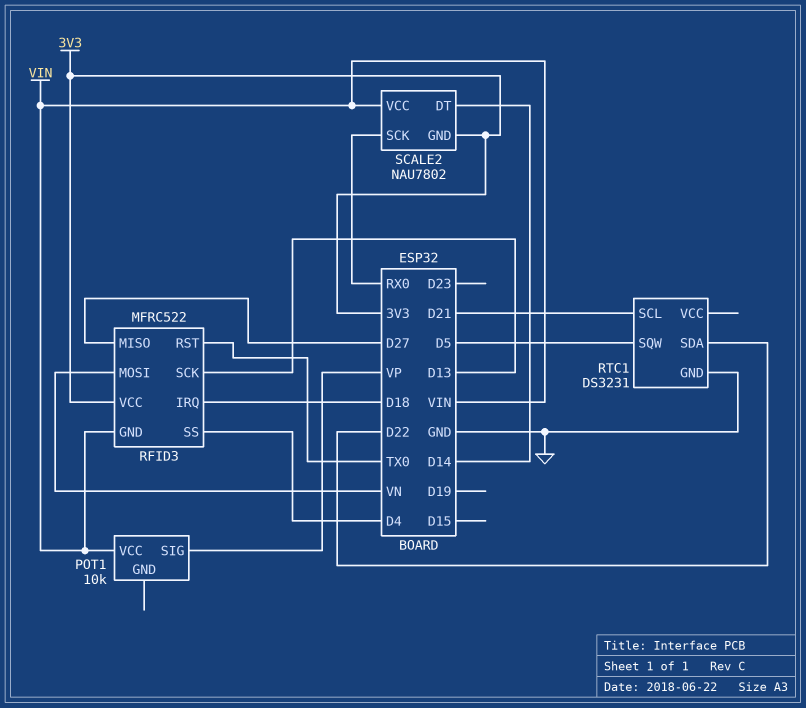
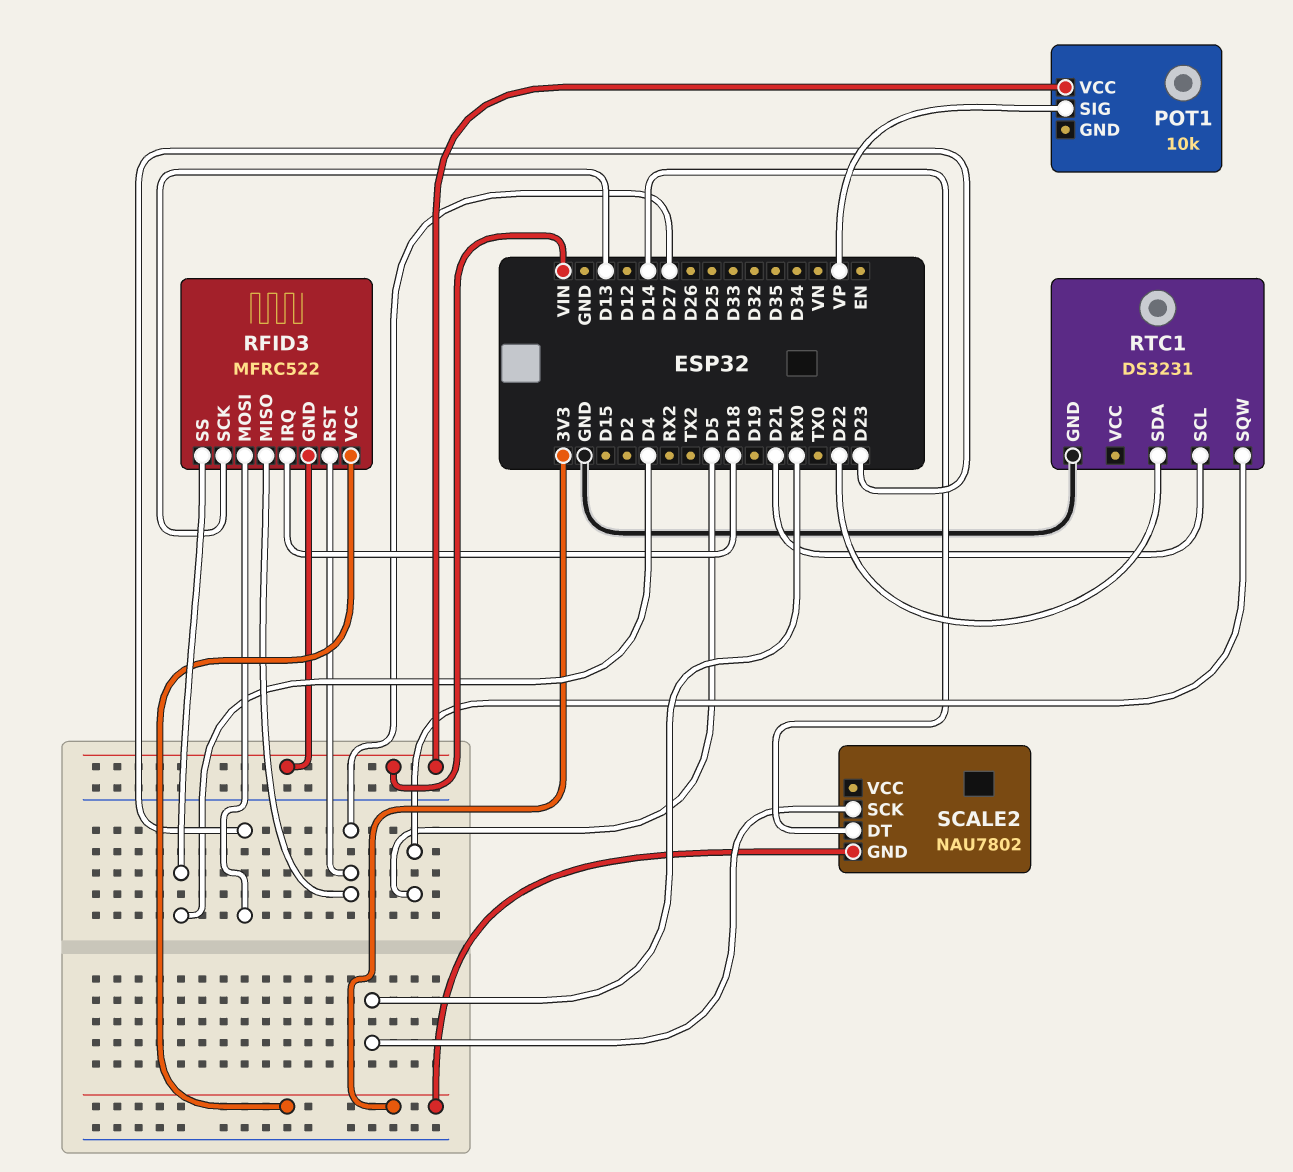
RFID3 pin MOSI: VN -> D23
RFID3 pin RST: TX0 -> D27
SCALE2 pin VCC: VIN -> none

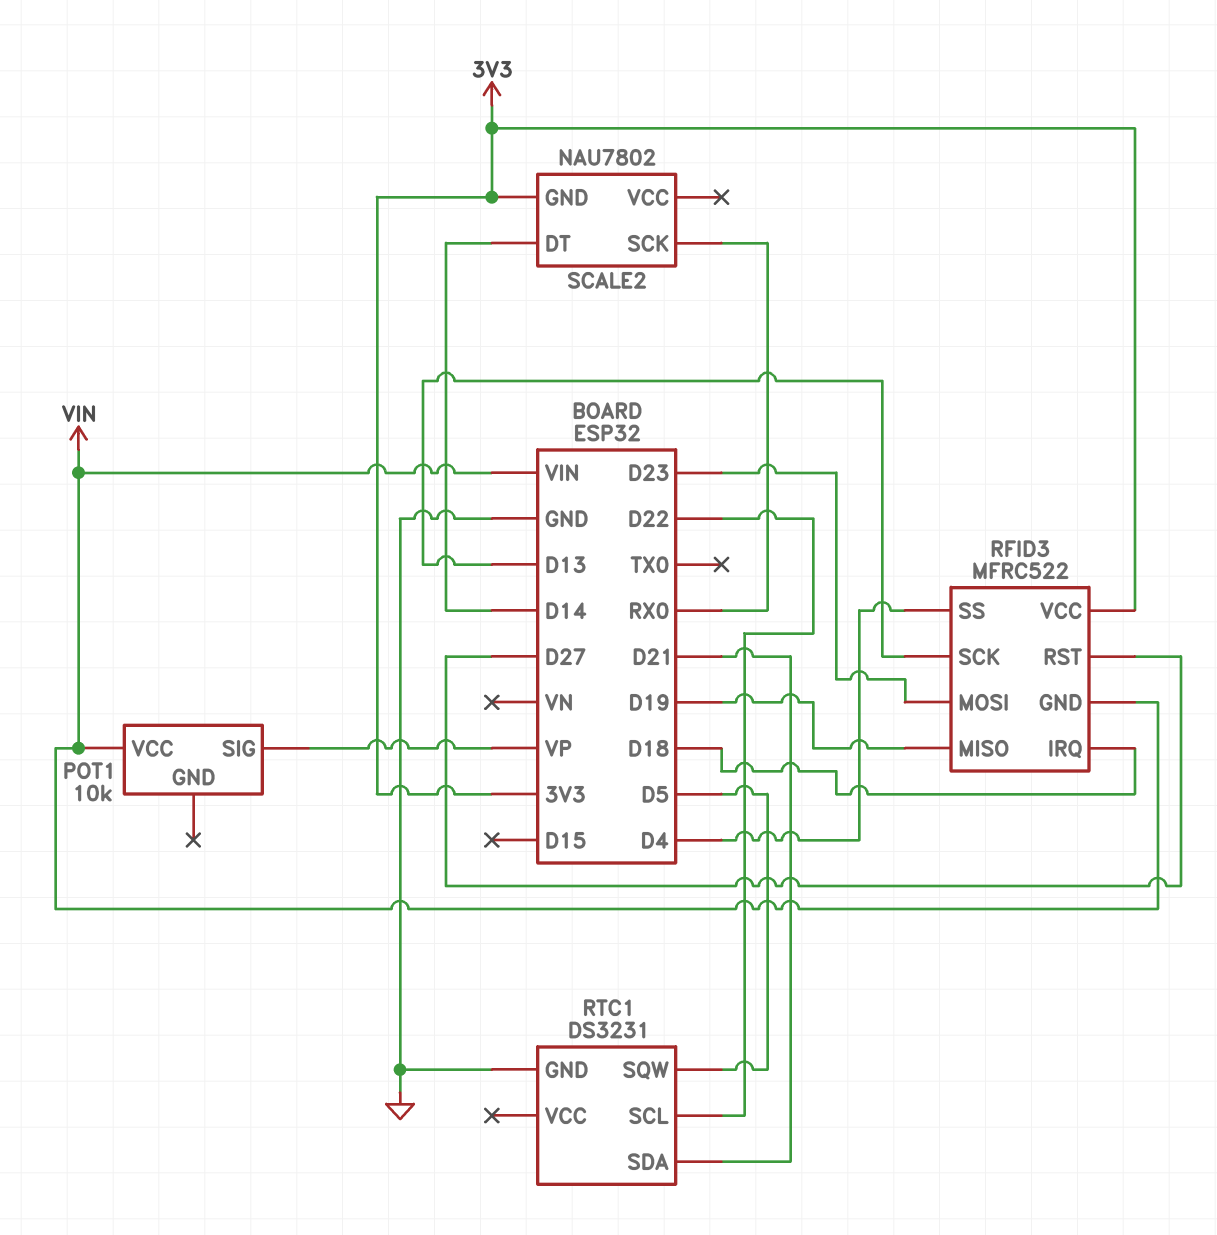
RFID3 pin MISO: D27 -> D19
RTC1 pin SCL: D21 -> D22
RTC1 pin SDA: D22 -> D21

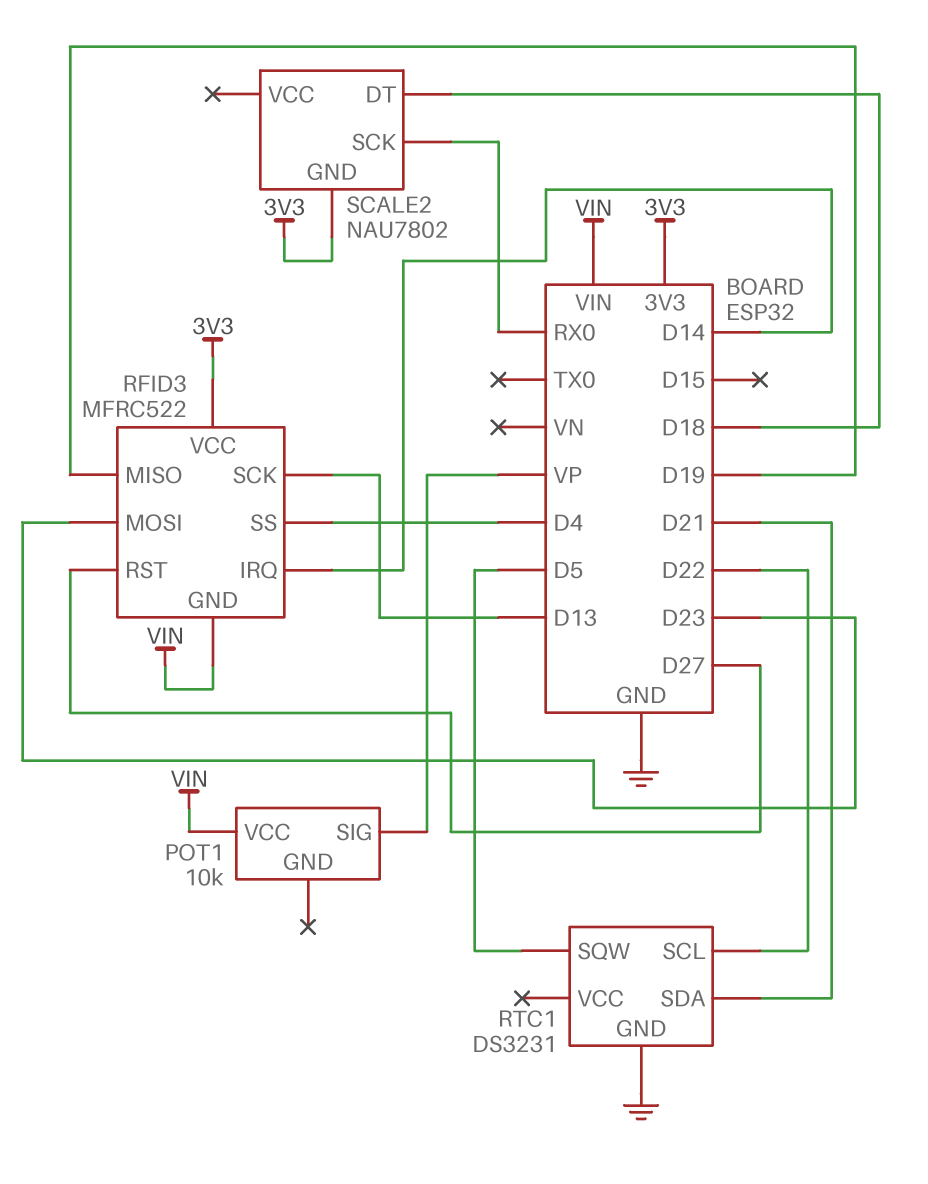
RFID3 pin IRQ: D18 -> D14
SCALE2 pin DT: D14 -> D18

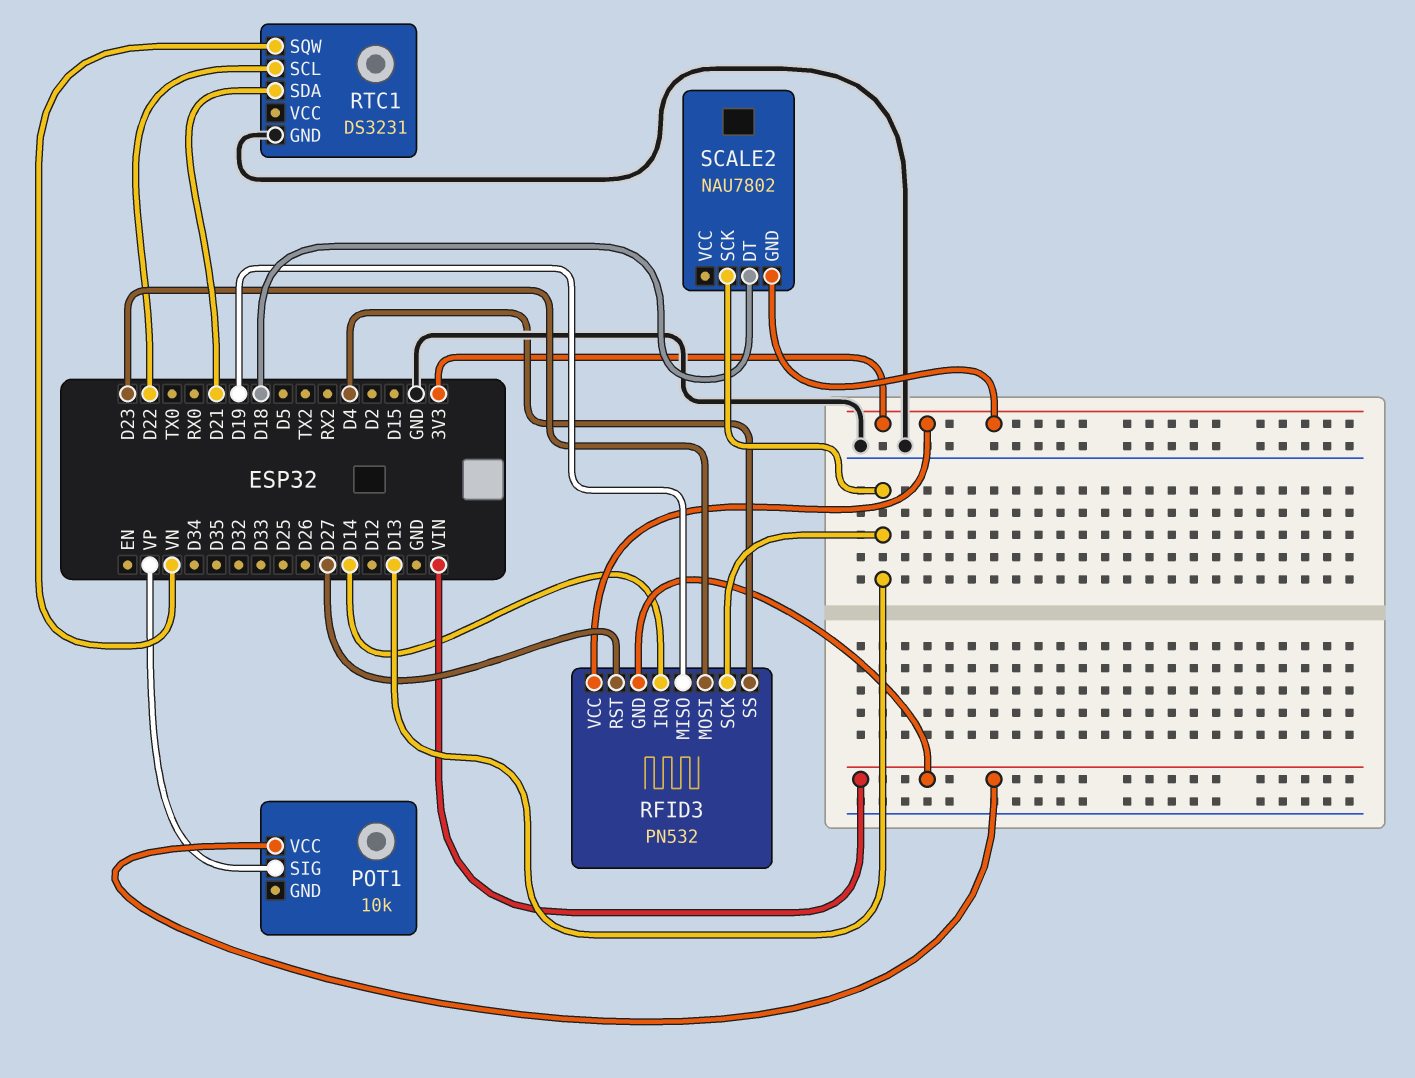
RFID3: MFRC522 -> PN532
RTC1 pin SQW: D5 -> VN
SCALE2 pin SCK: RX0 -> D13

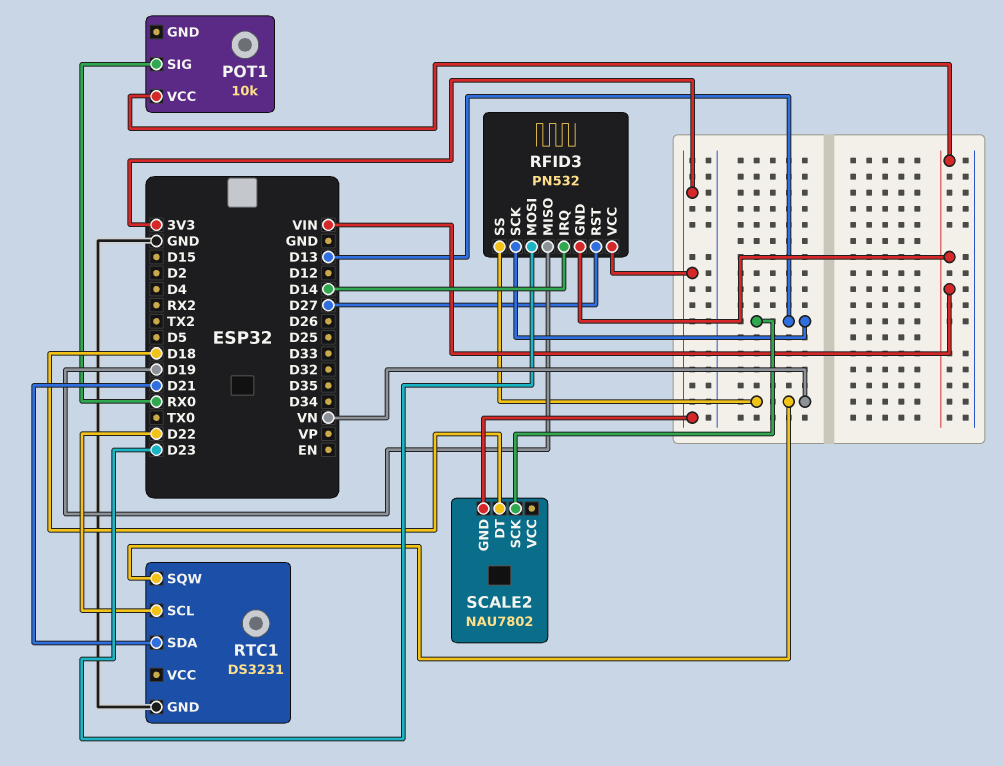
POT1 pin SIG: VP -> RX0
RFID3 pin SS: D4 -> VN

